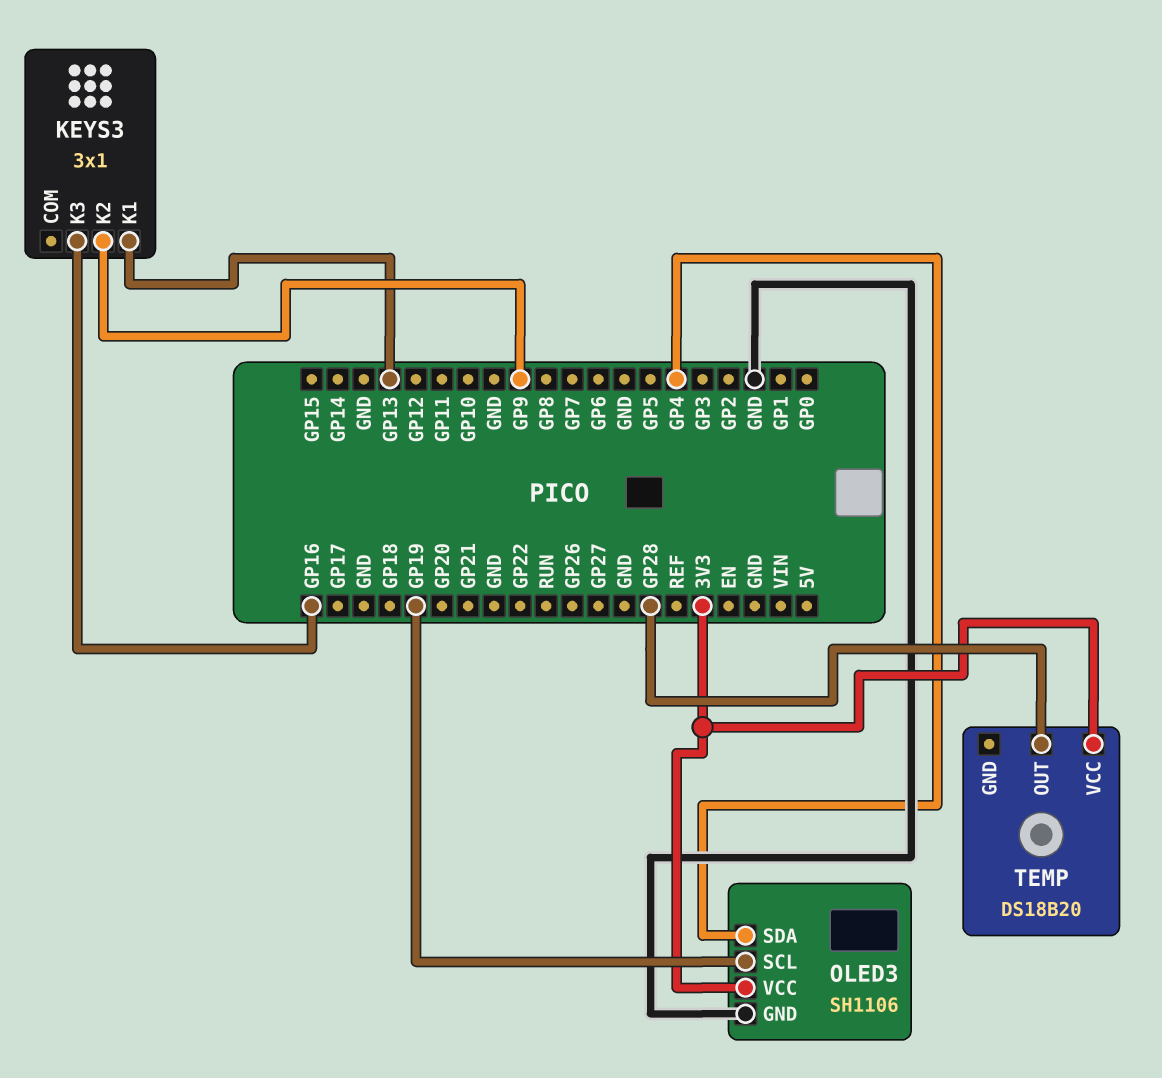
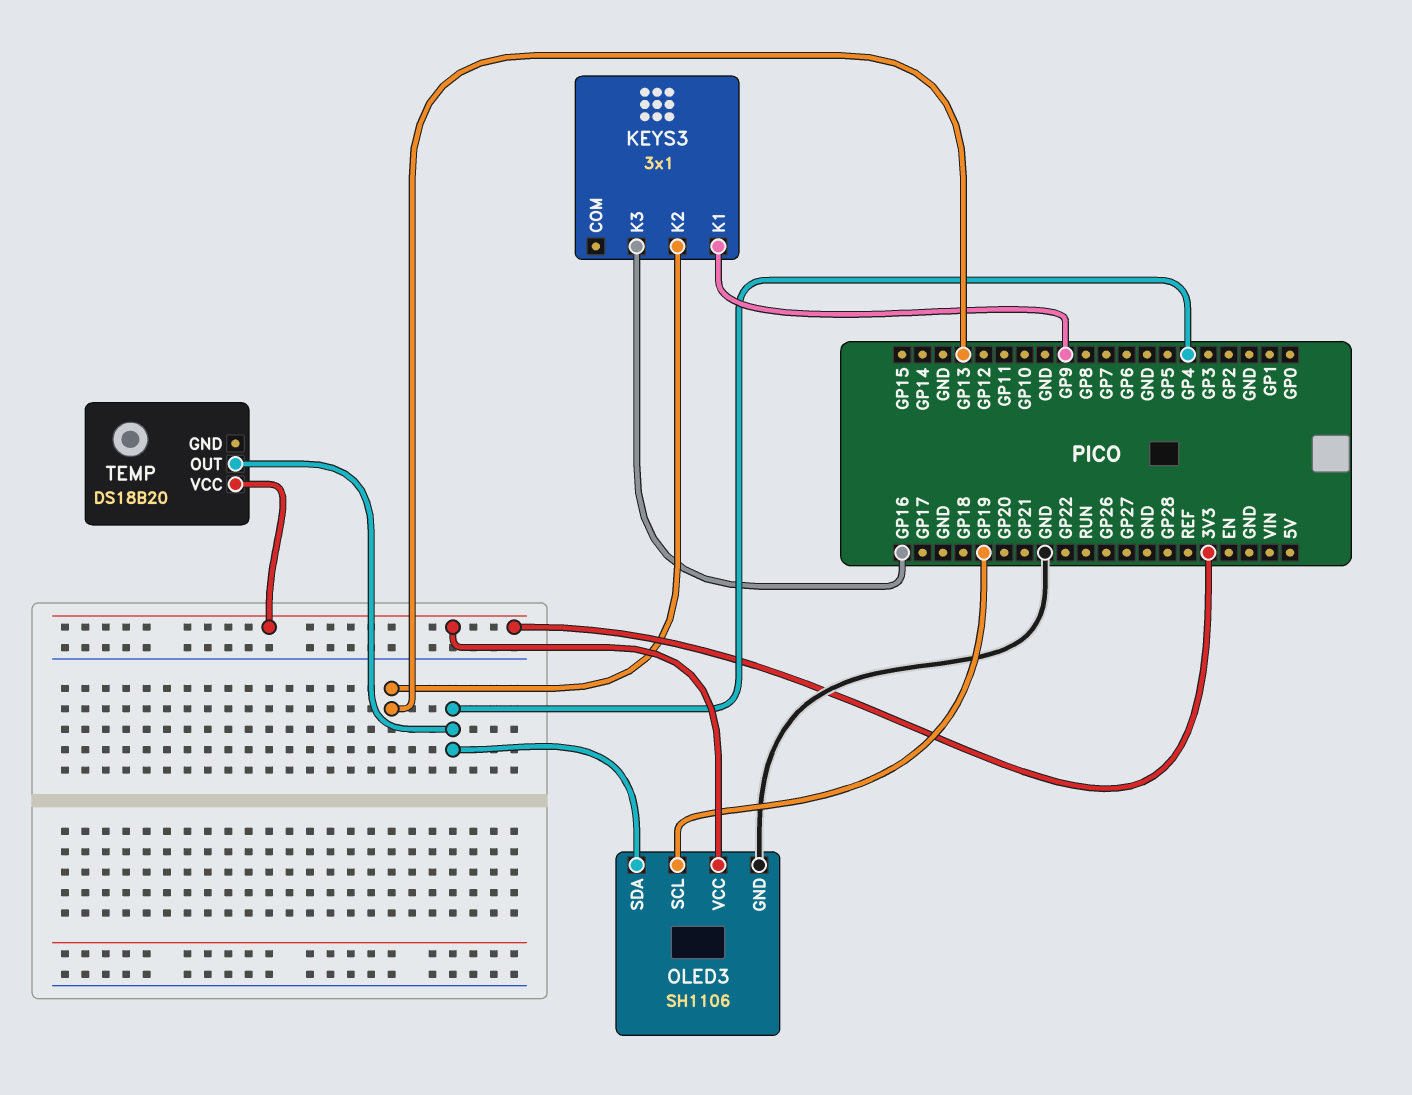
KEYS3 pin K1: GP13 -> GP9
KEYS3 pin K2: GP9 -> GP13
TEMP pin OUT: GP28 -> GP4

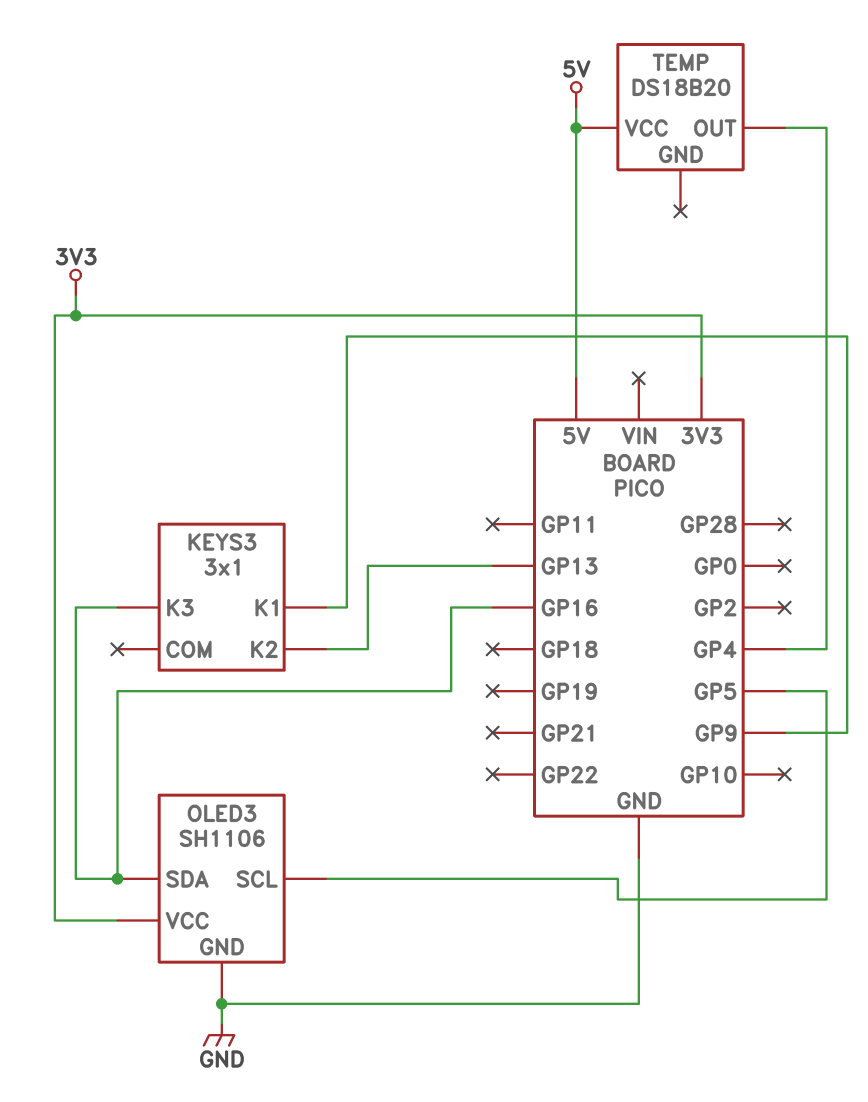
OLED3 pin SCL: GP19 -> GP5
OLED3 pin SDA: GP4 -> GP16
TEMP pin VCC: 3V3 -> 5V

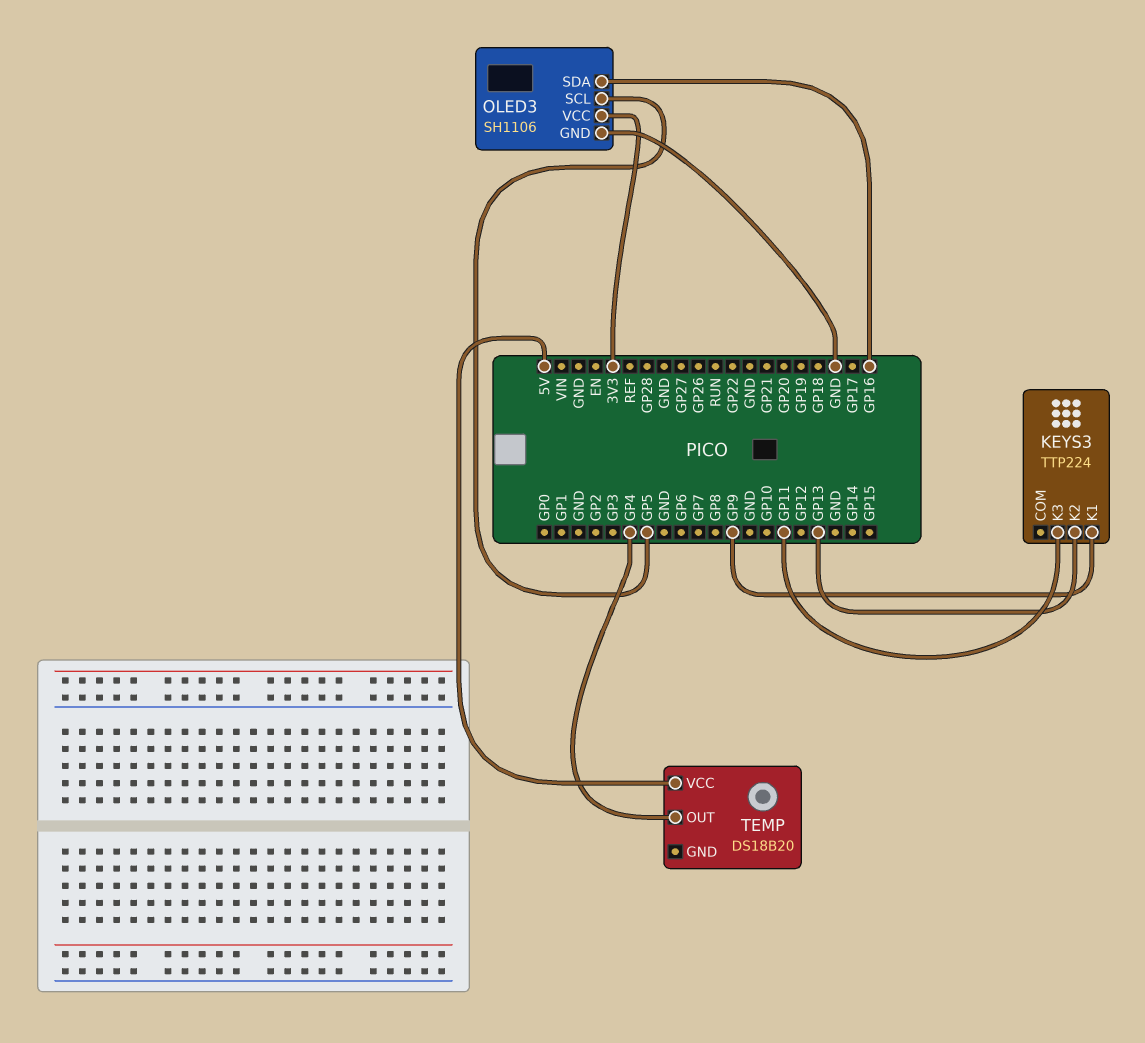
KEYS3: 3x1 -> TTP224
KEYS3 pin K3: GP16 -> GP11

